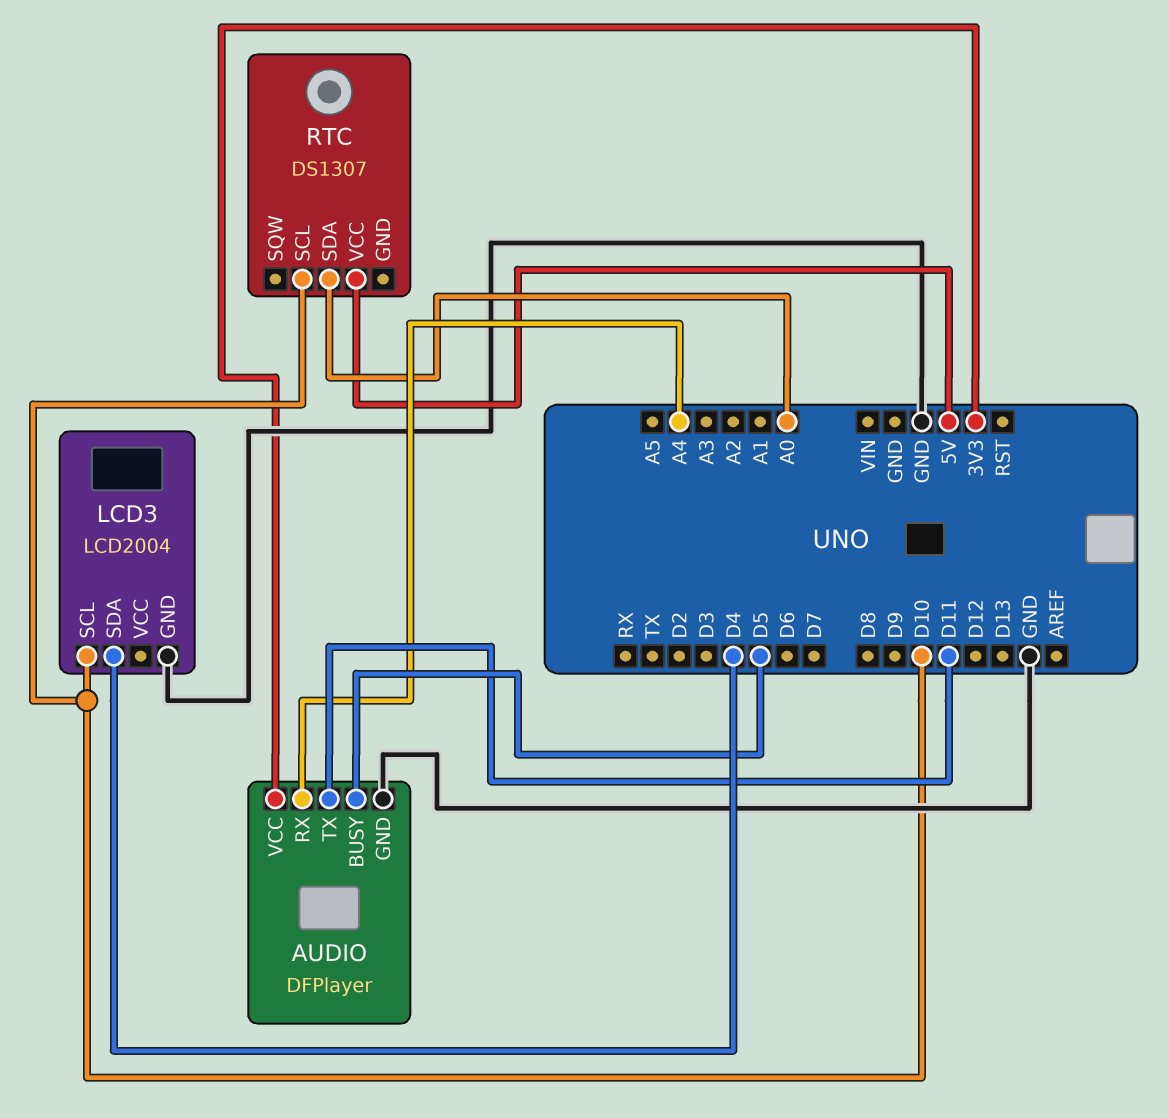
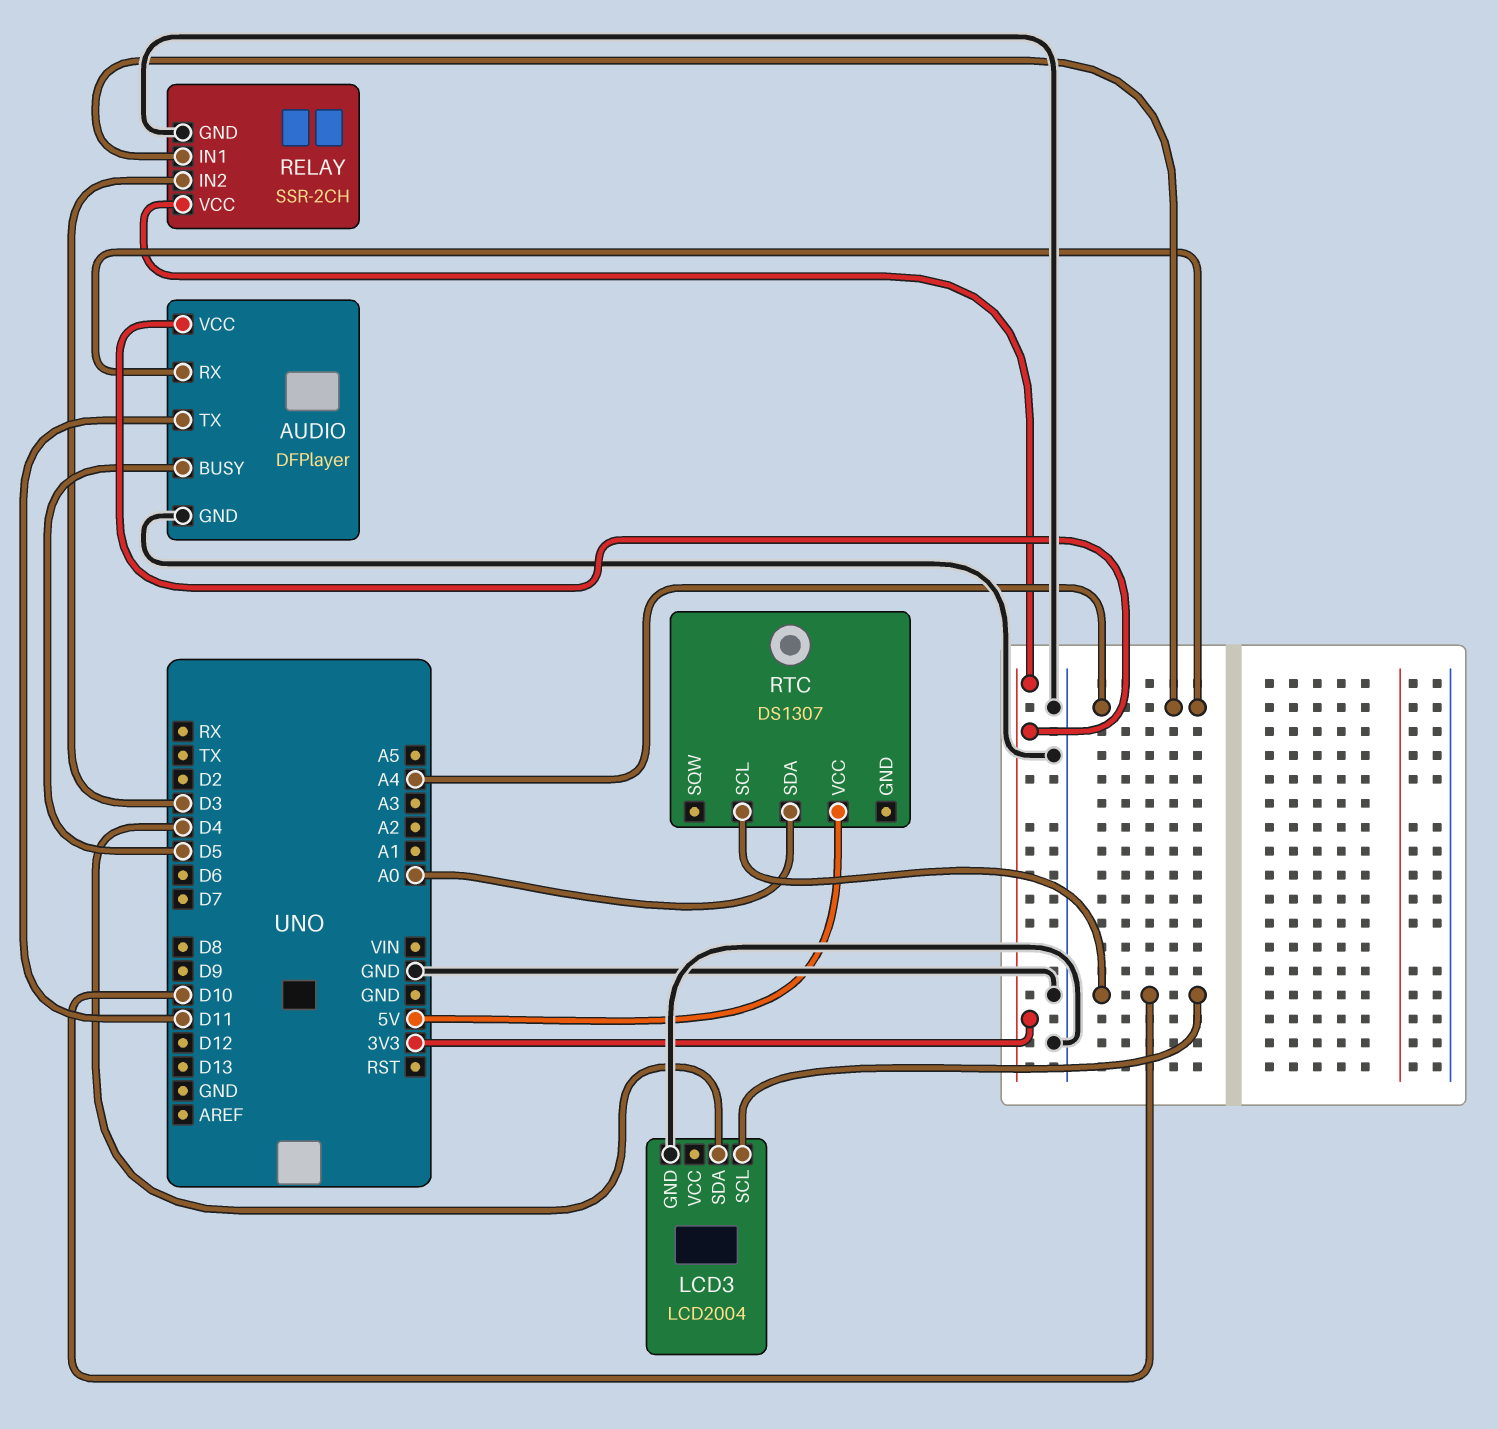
RELAY: none -> SSR-2CH
RELAY pin GND: none -> GND
RELAY pin IN1: none -> A4
RELAY pin IN2: none -> D3
RELAY pin VCC: none -> 3V3

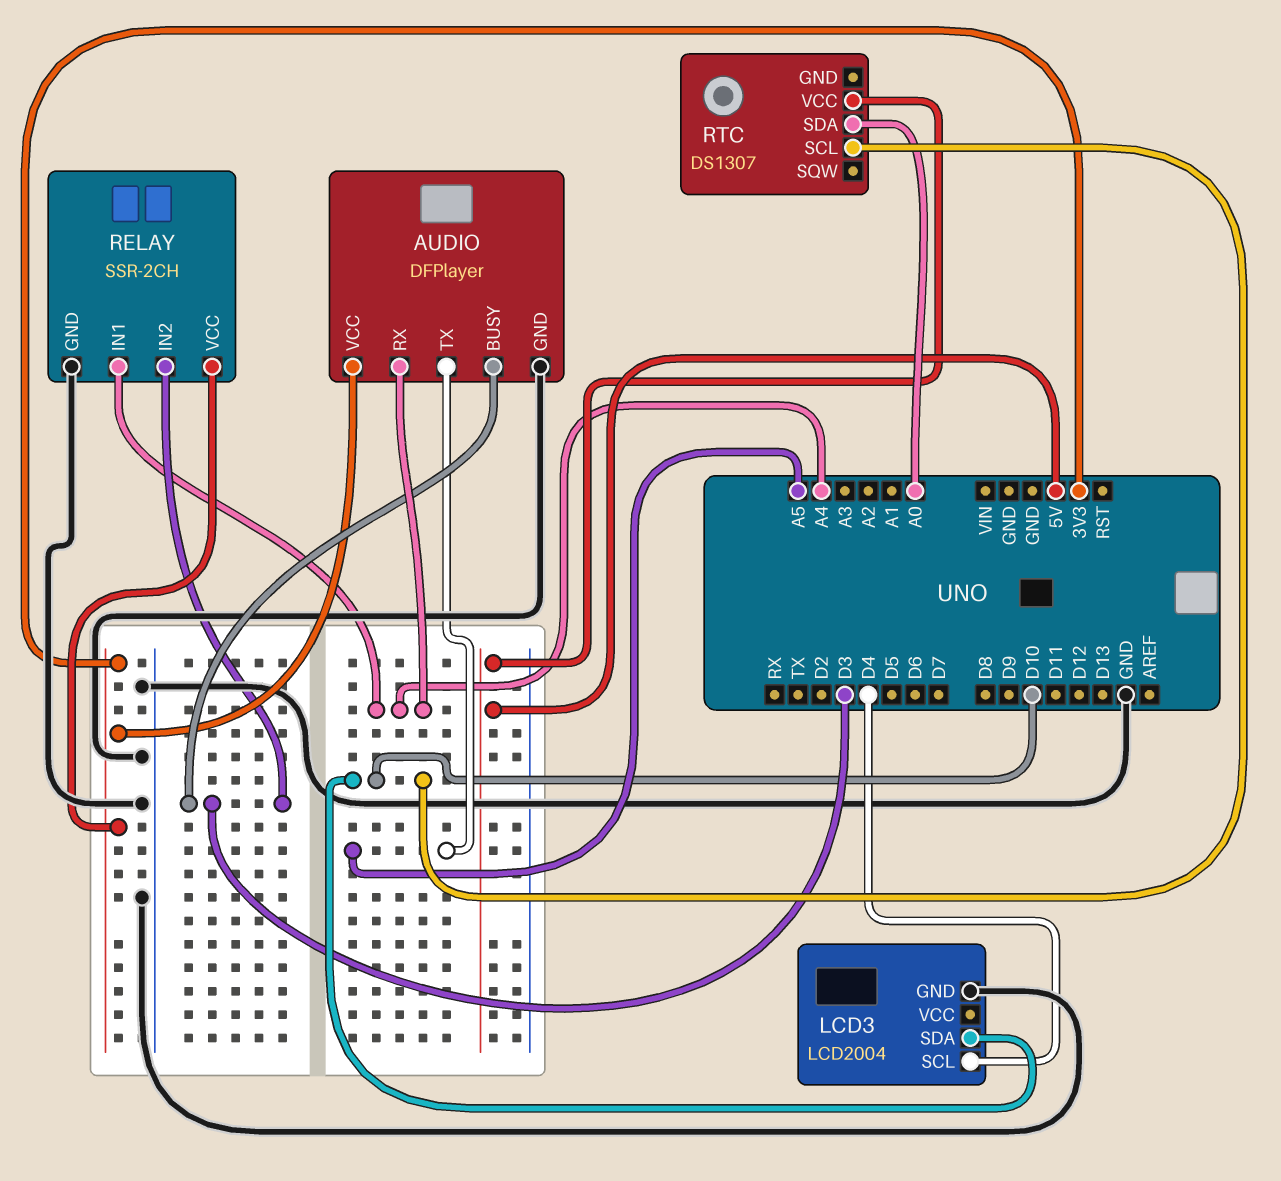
AUDIO pin BUSY: D5 -> D3
AUDIO pin TX: D11 -> A5
LCD3 pin SCL: D10 -> D4
LCD3 pin SDA: D4 -> D10

